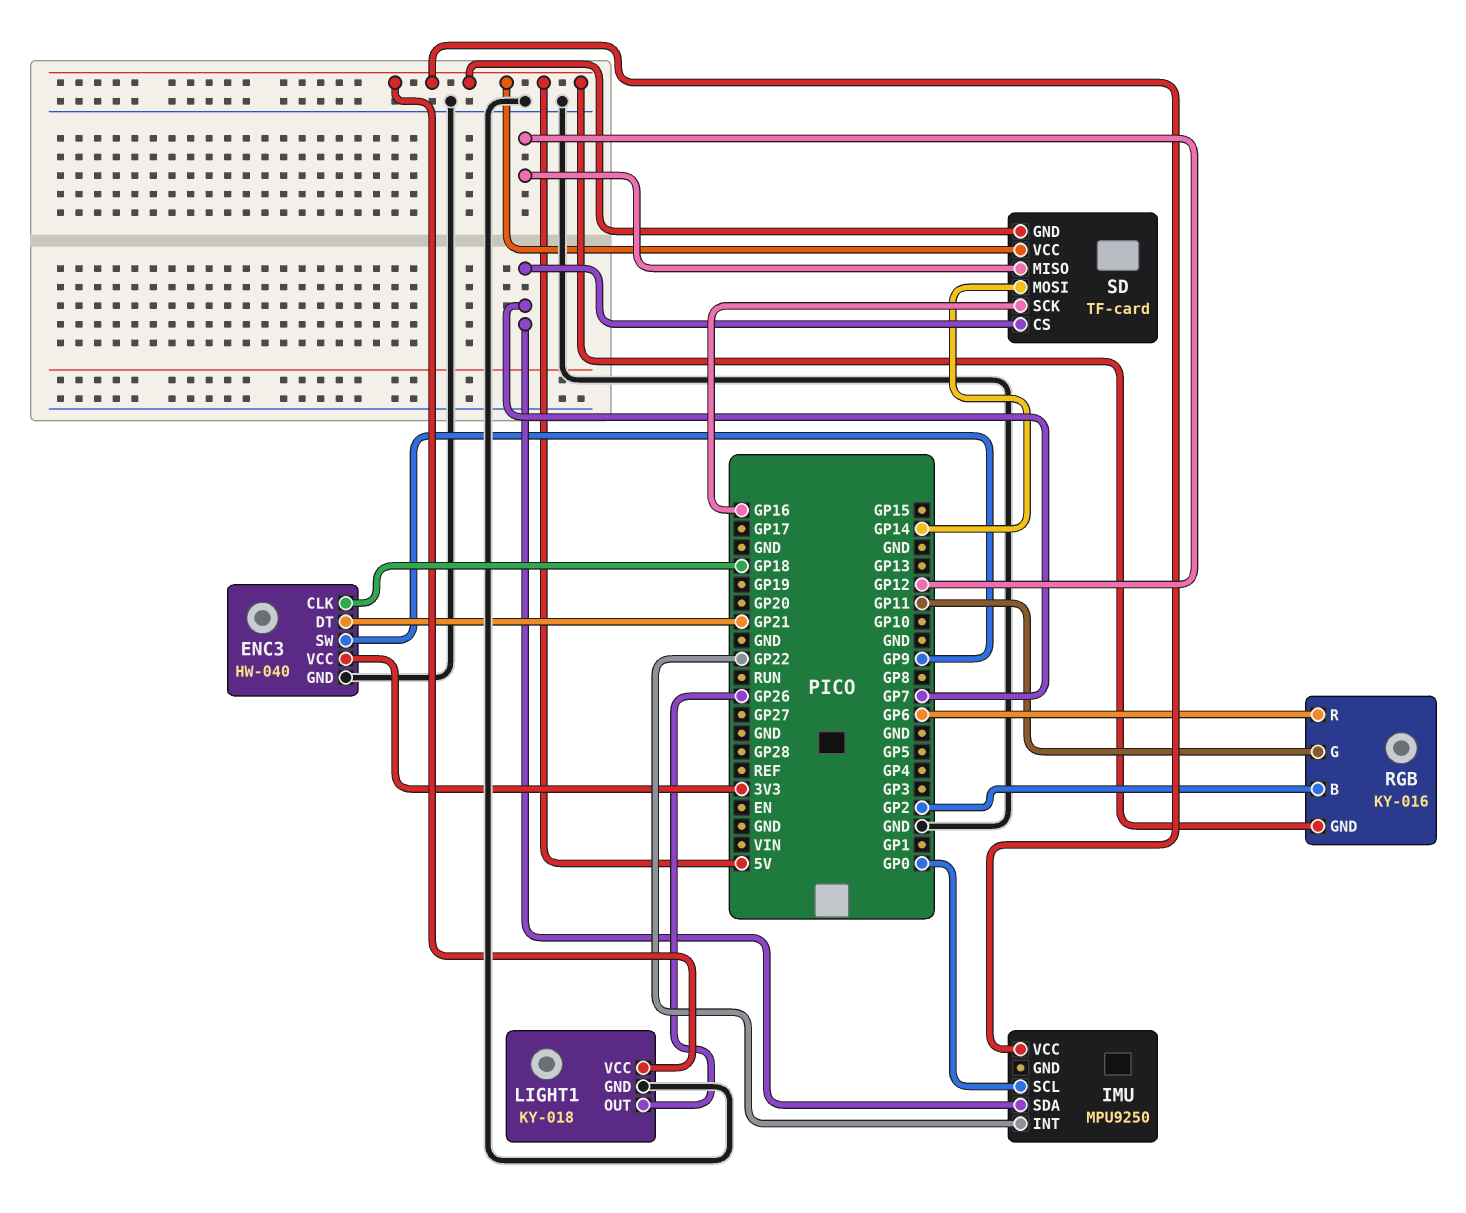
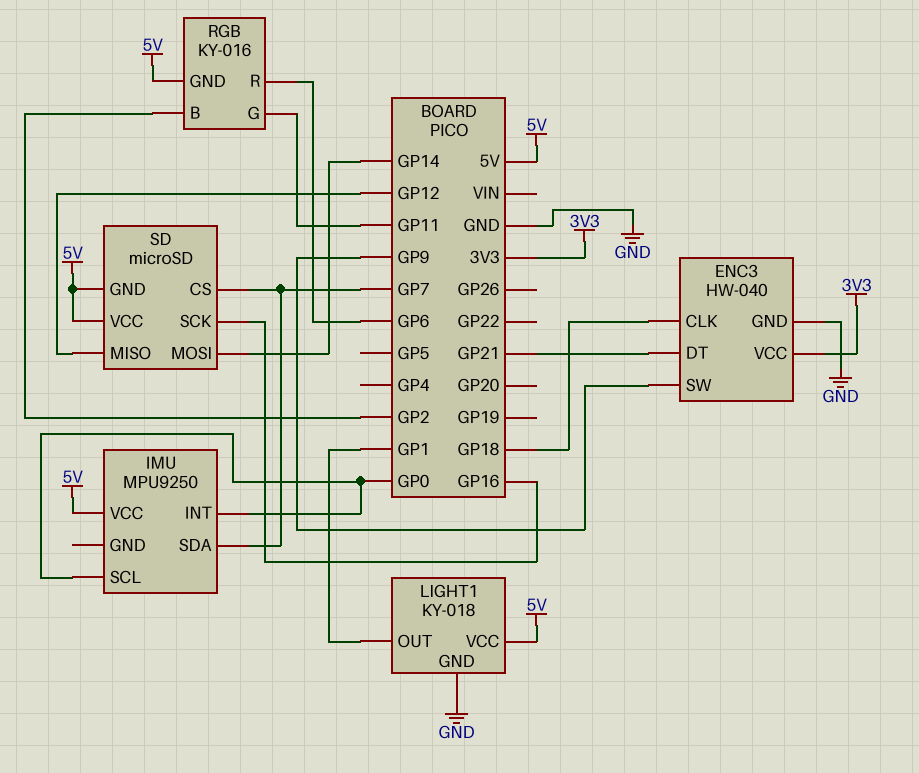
IMU pin INT: GP22 -> GP0
LIGHT1 pin OUT: GP26 -> GP1
SD: TF-card -> microSD

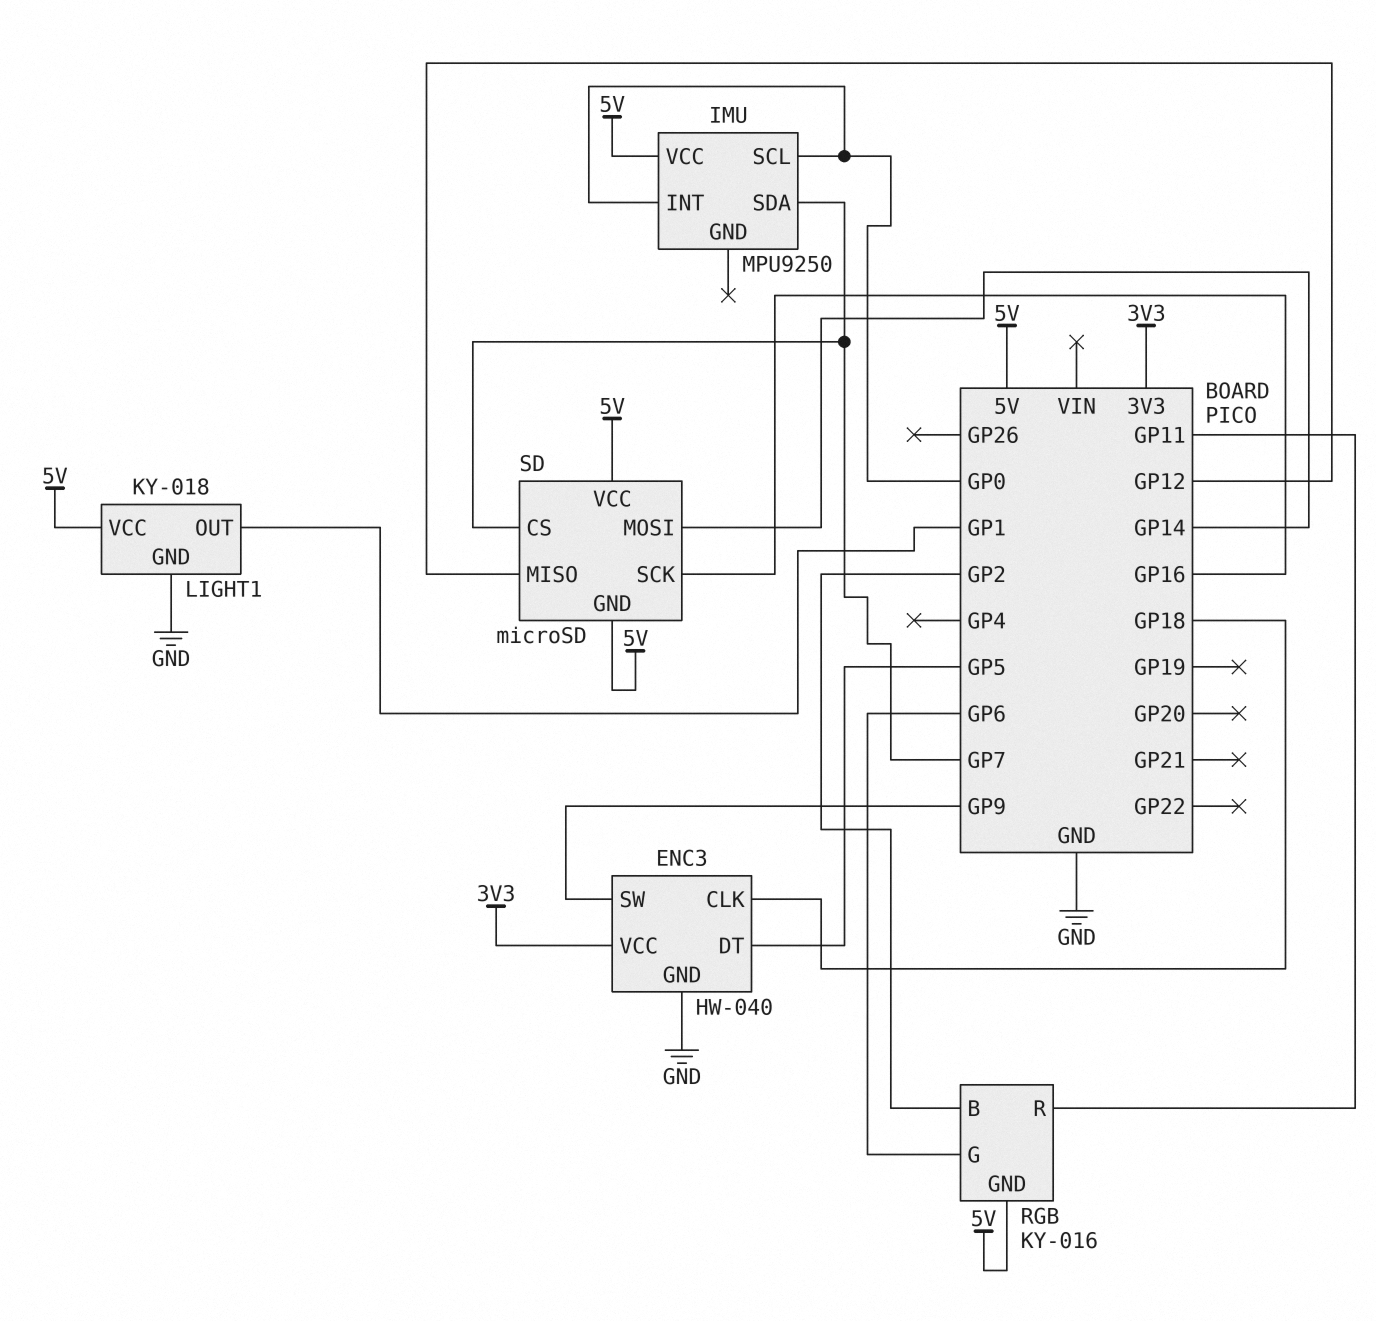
ENC3 pin DT: GP21 -> GP5
RGB pin G: GP11 -> GP6
RGB pin R: GP6 -> GP11

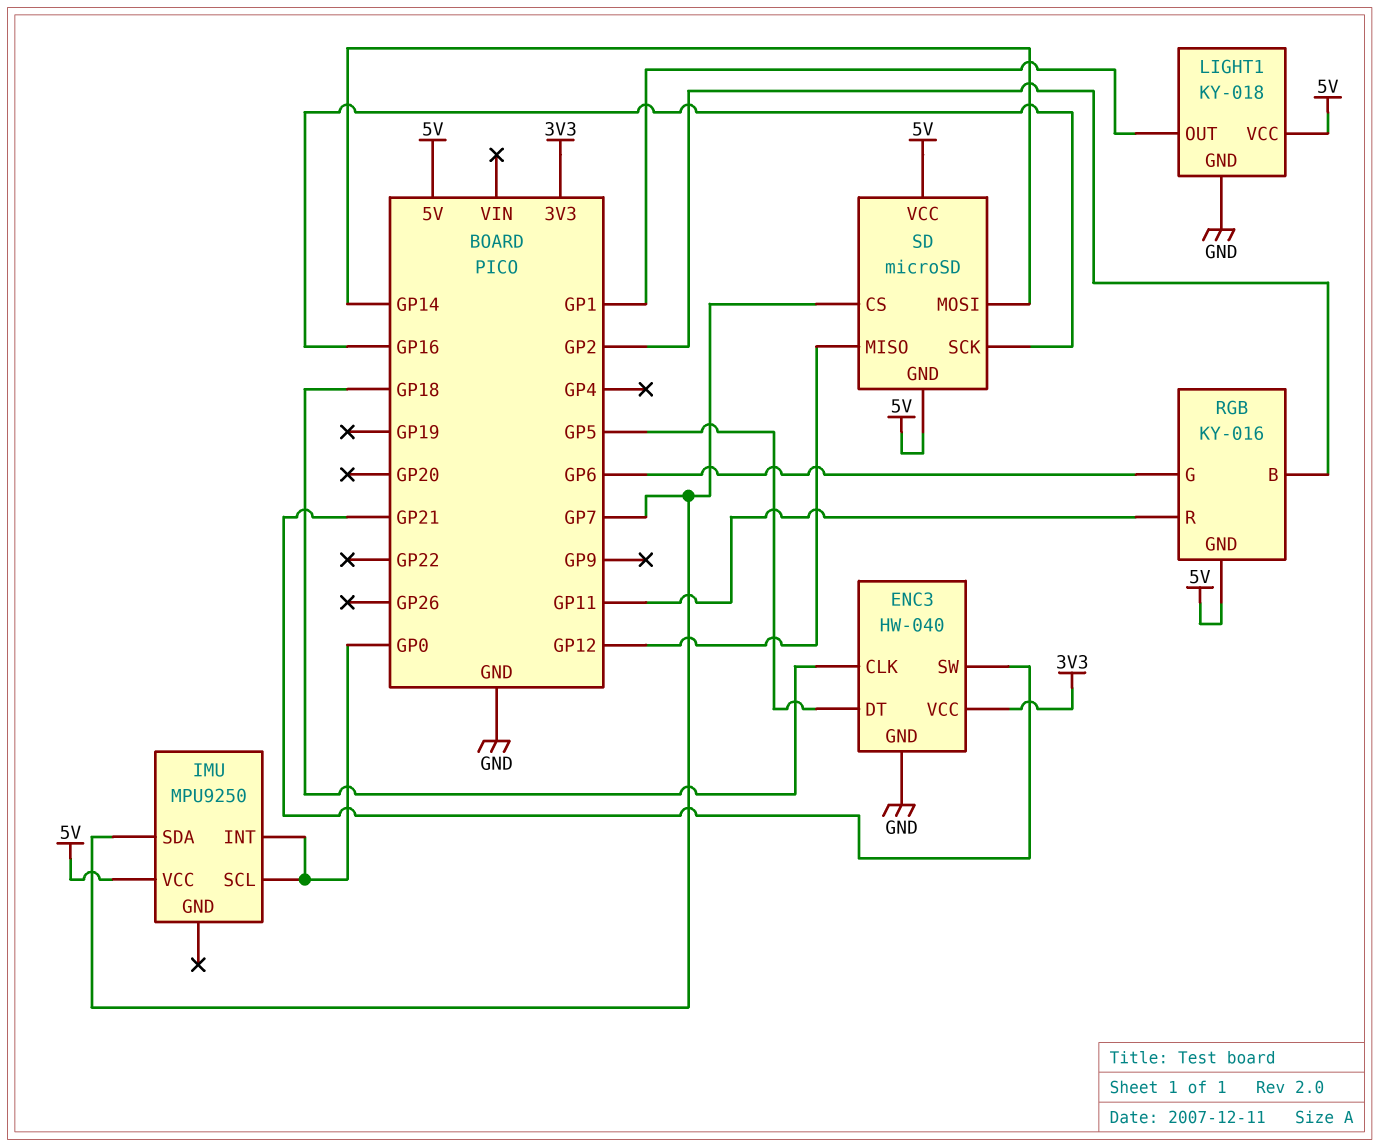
ENC3 pin SW: GP9 -> GP21

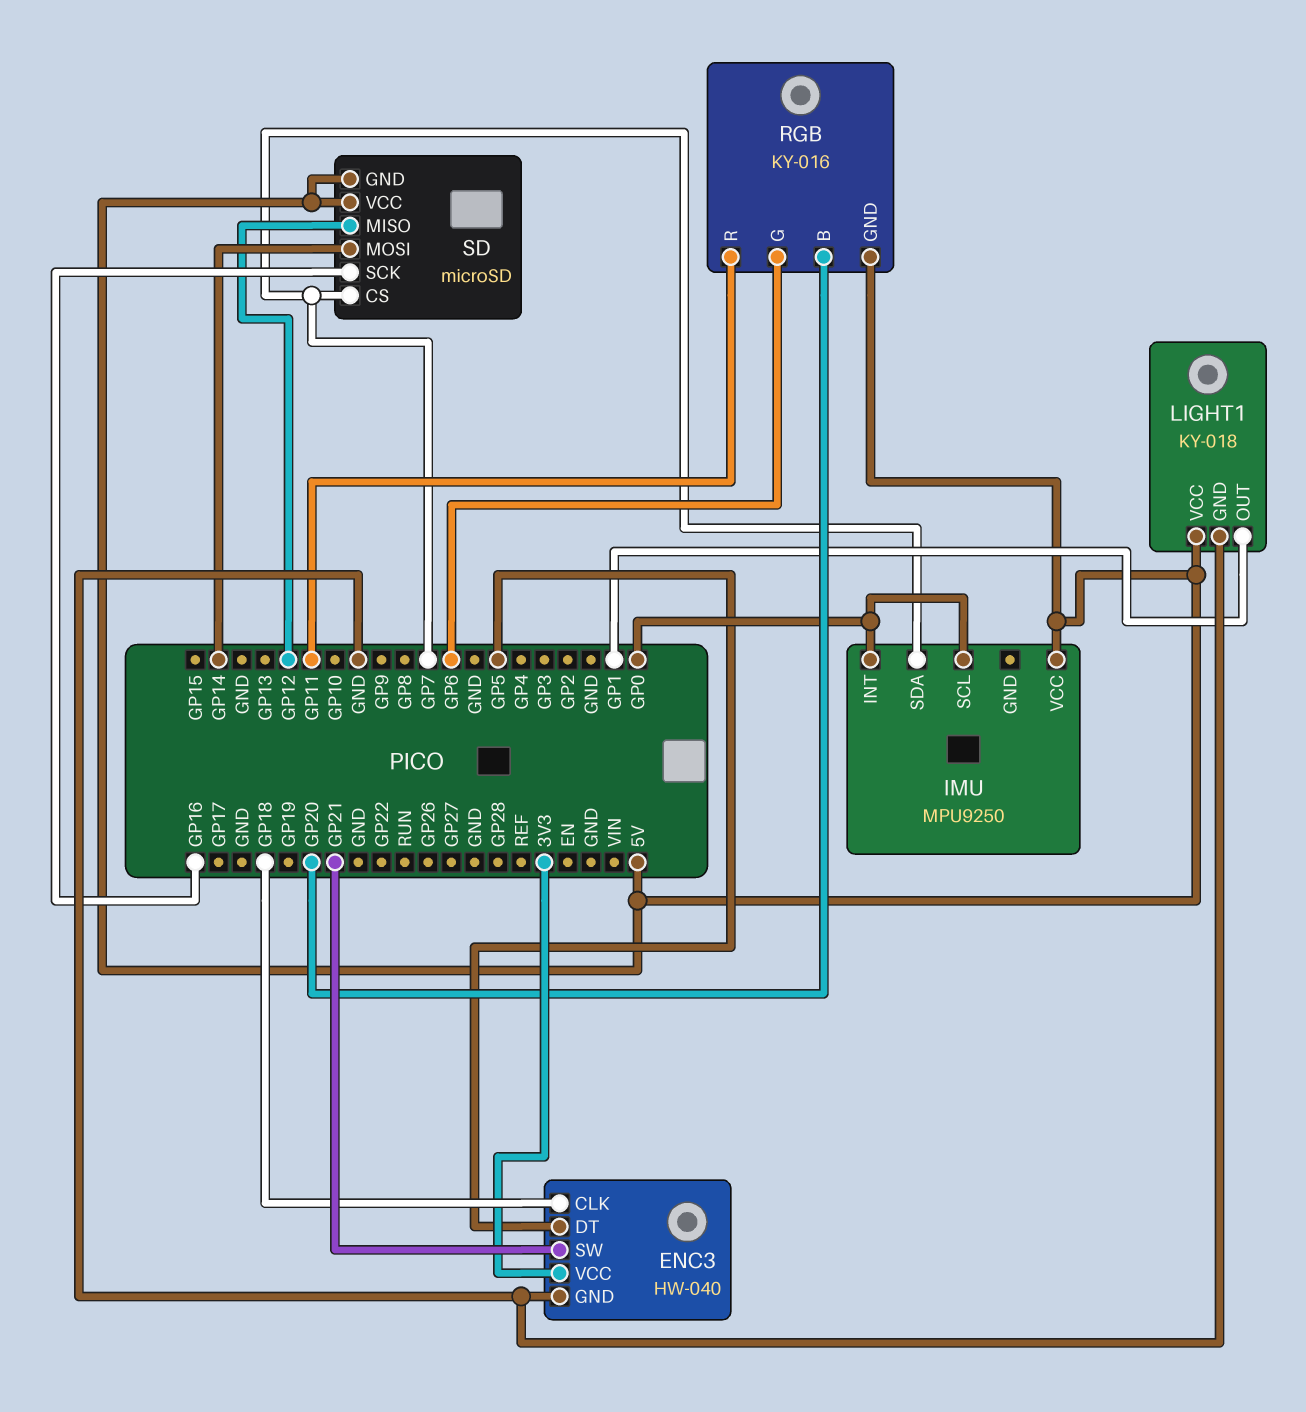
RGB pin B: GP2 -> GP20

